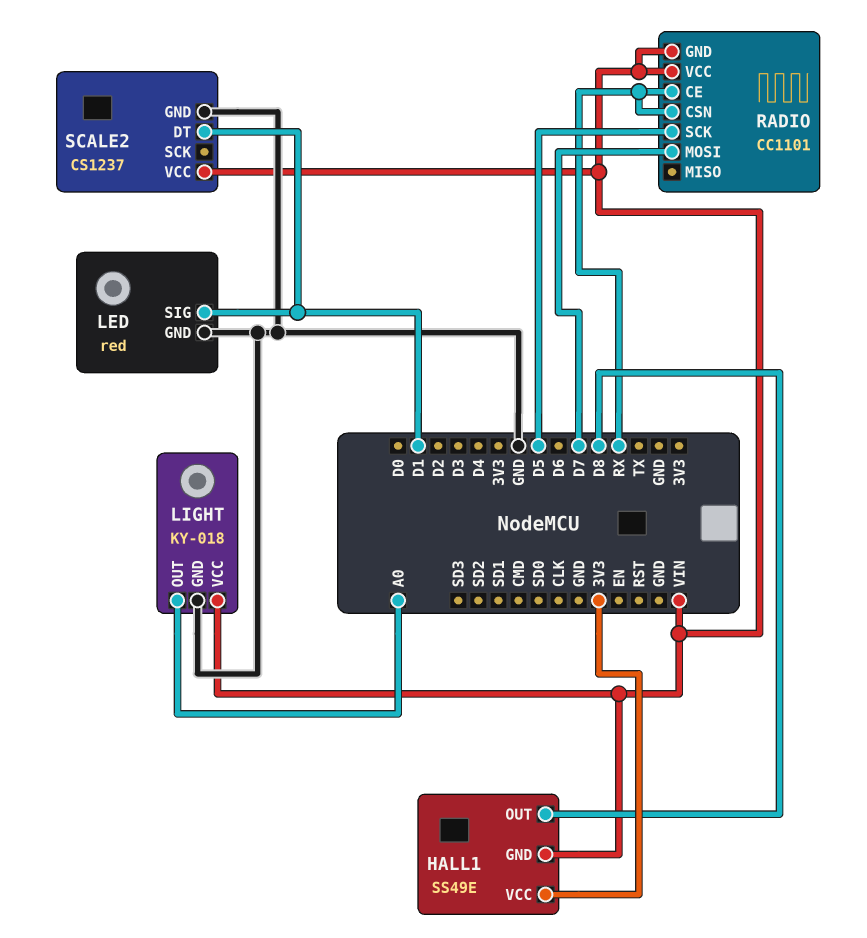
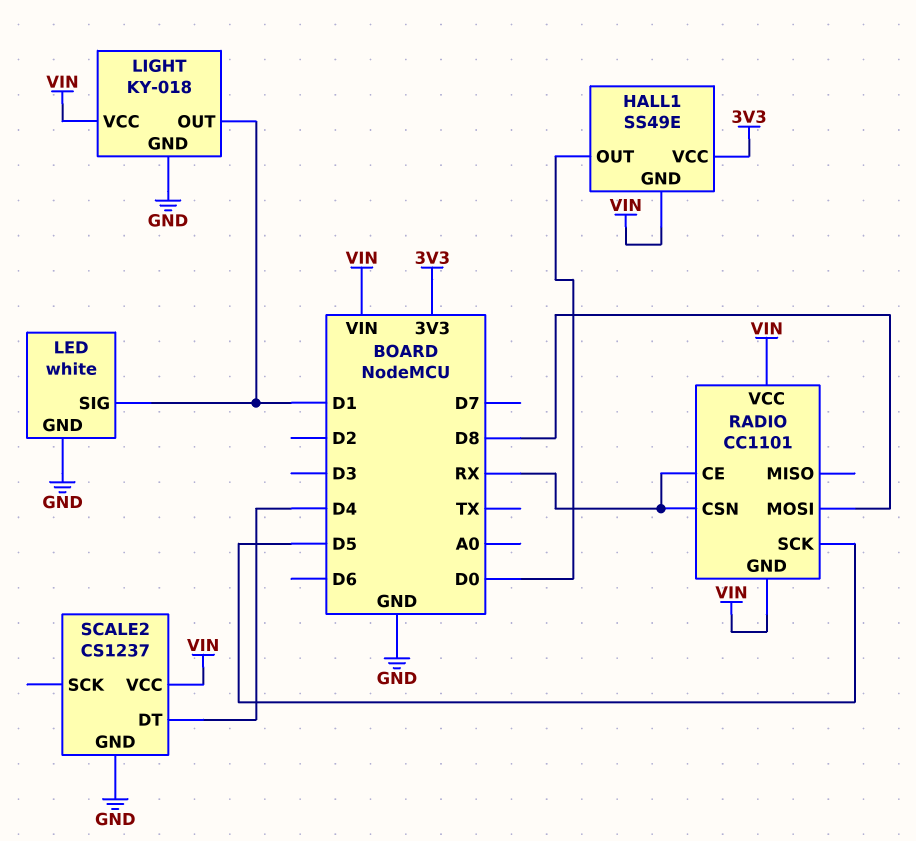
HALL1 pin OUT: D8 -> D0
LED: red -> white
LIGHT pin OUT: A0 -> D1
RADIO pin MOSI: D7 -> D8
SCALE2 pin DT: D1 -> D4

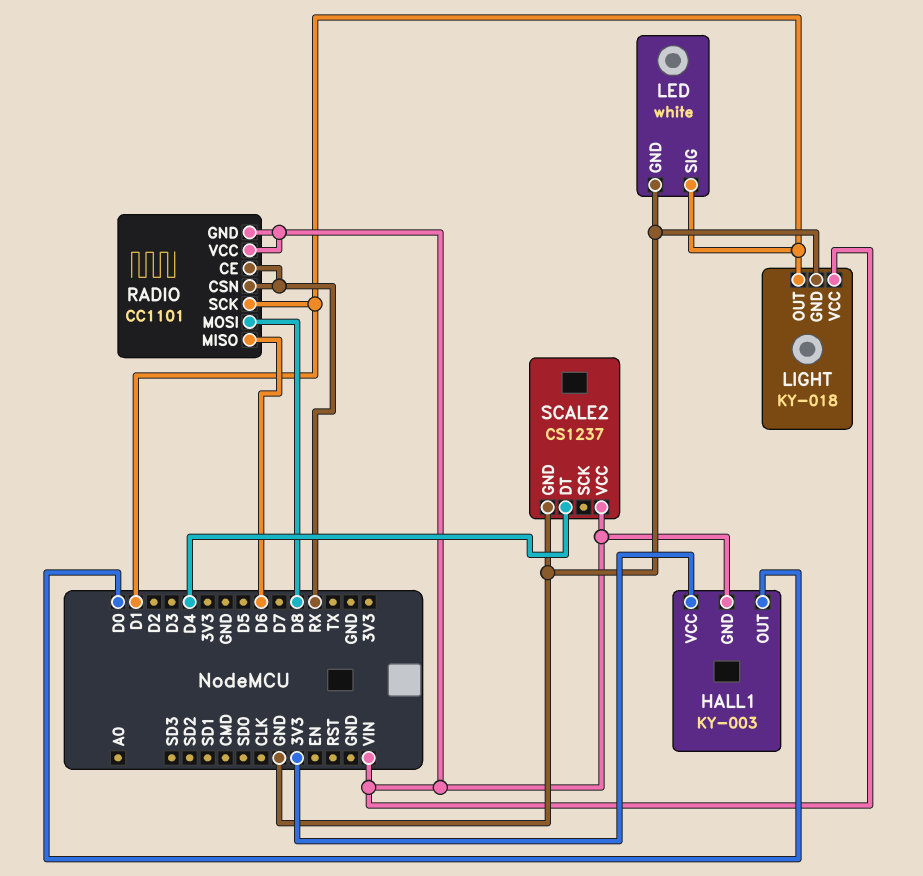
HALL1: SS49E -> KY-003
RADIO pin MISO: none -> D6
RADIO pin SCK: D5 -> D1

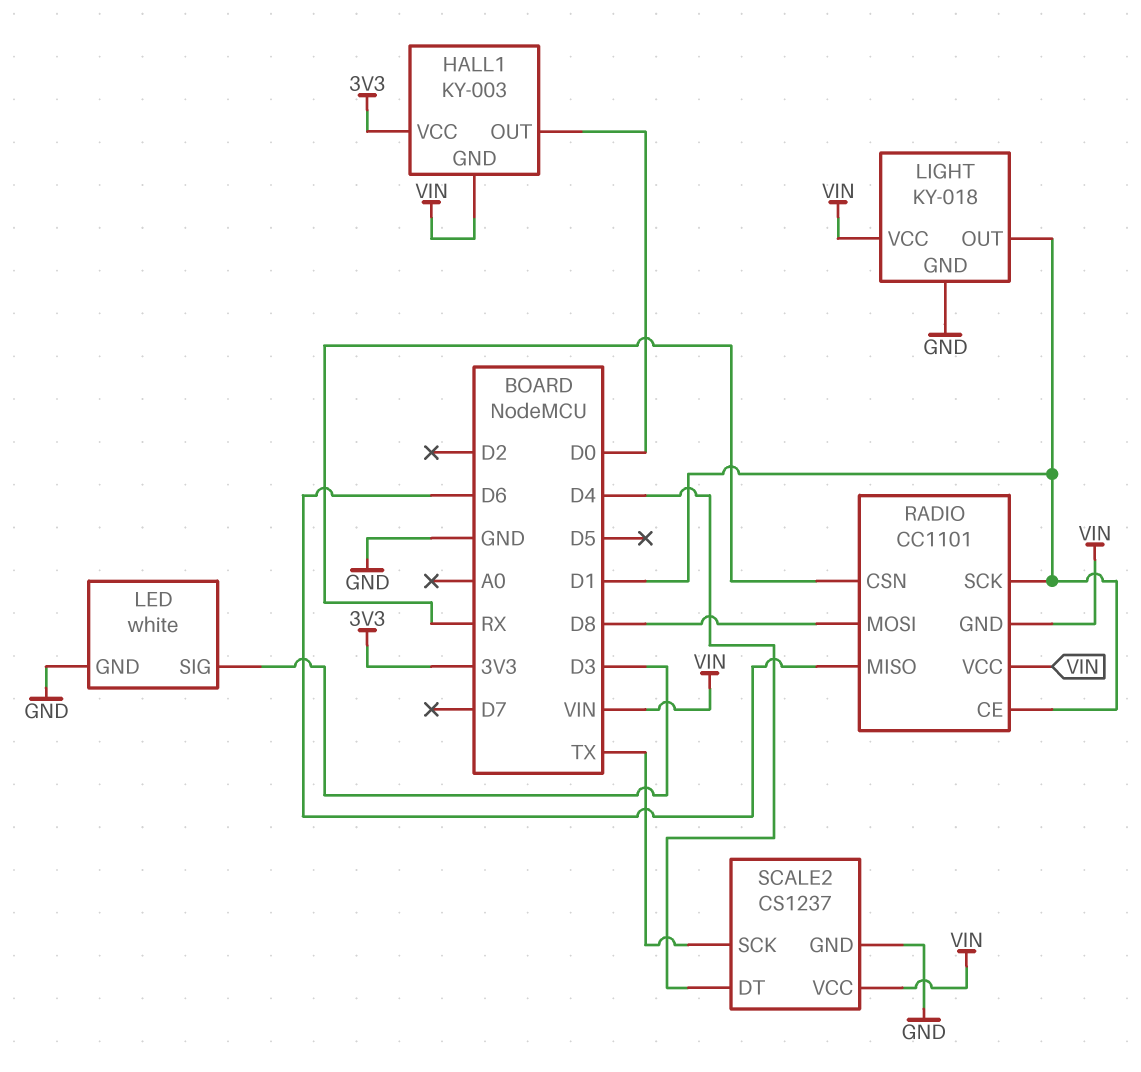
LED pin SIG: D1 -> D3
RADIO pin CE: RX -> D1
SCALE2 pin SCK: none -> TX

